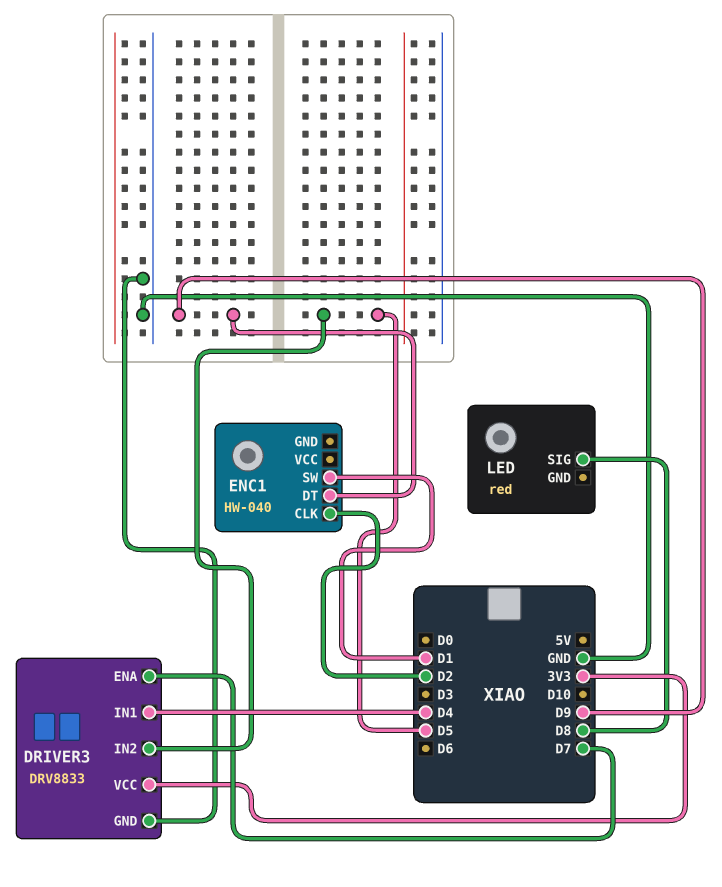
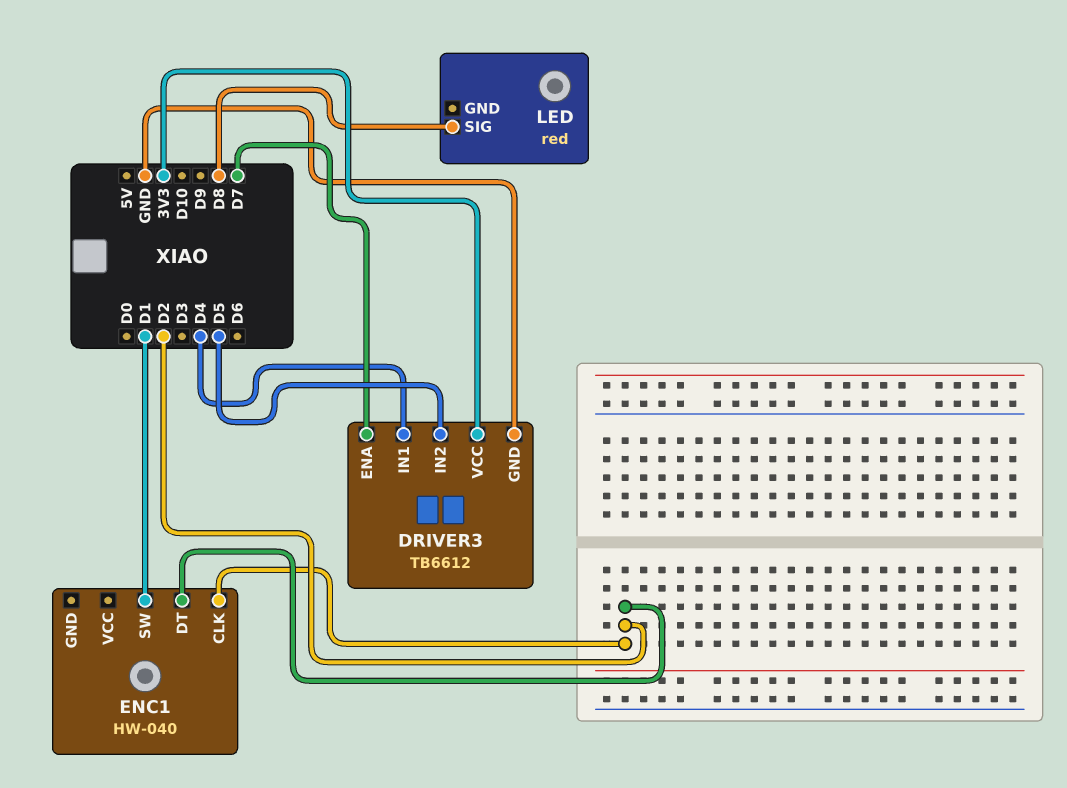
DRIVER3: DRV8833 -> TB6612
ENC1 pin DT: D9 -> D2

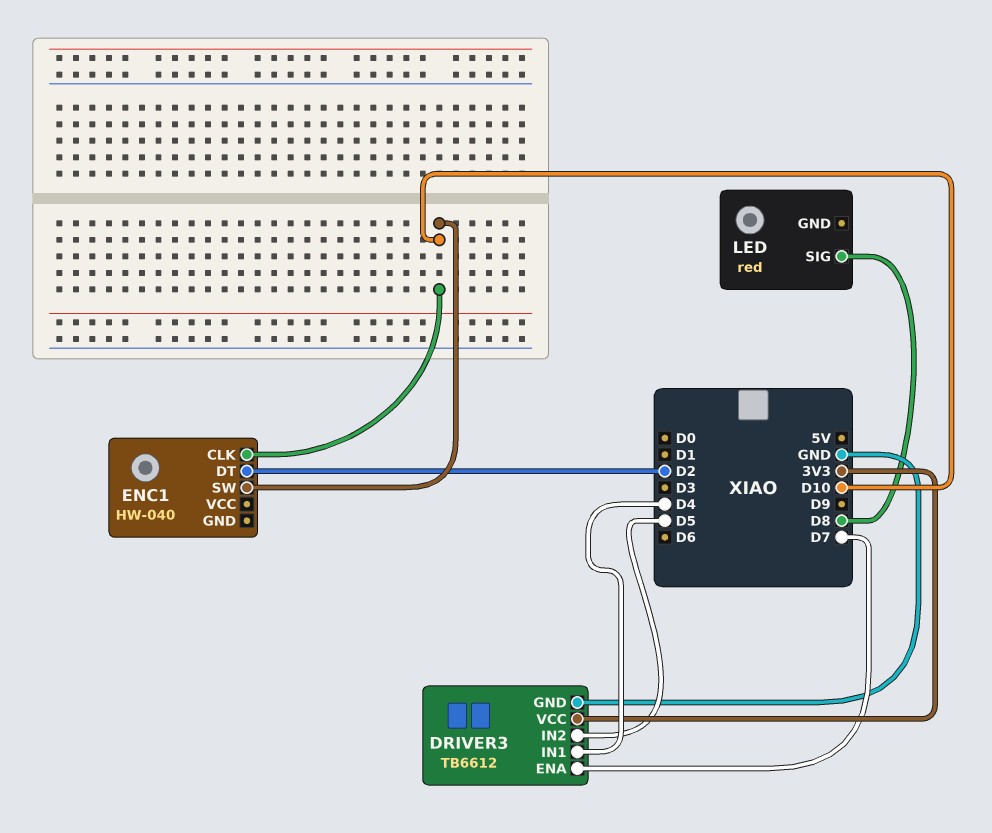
ENC1 pin CLK: D2 -> D10
ENC1 pin SW: D1 -> D10

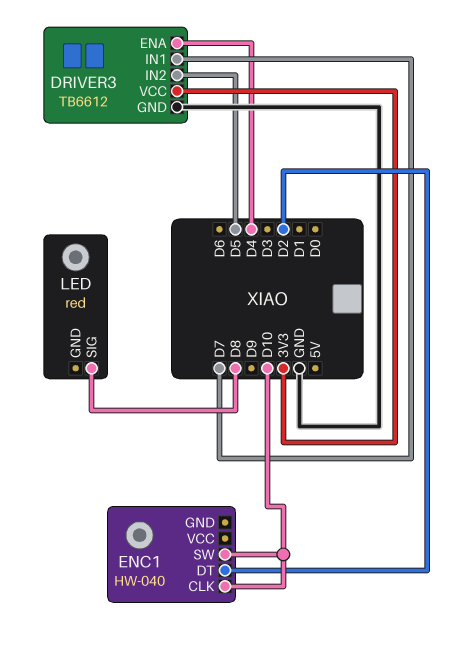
DRIVER3 pin ENA: D7 -> D4
DRIVER3 pin IN1: D4 -> D7

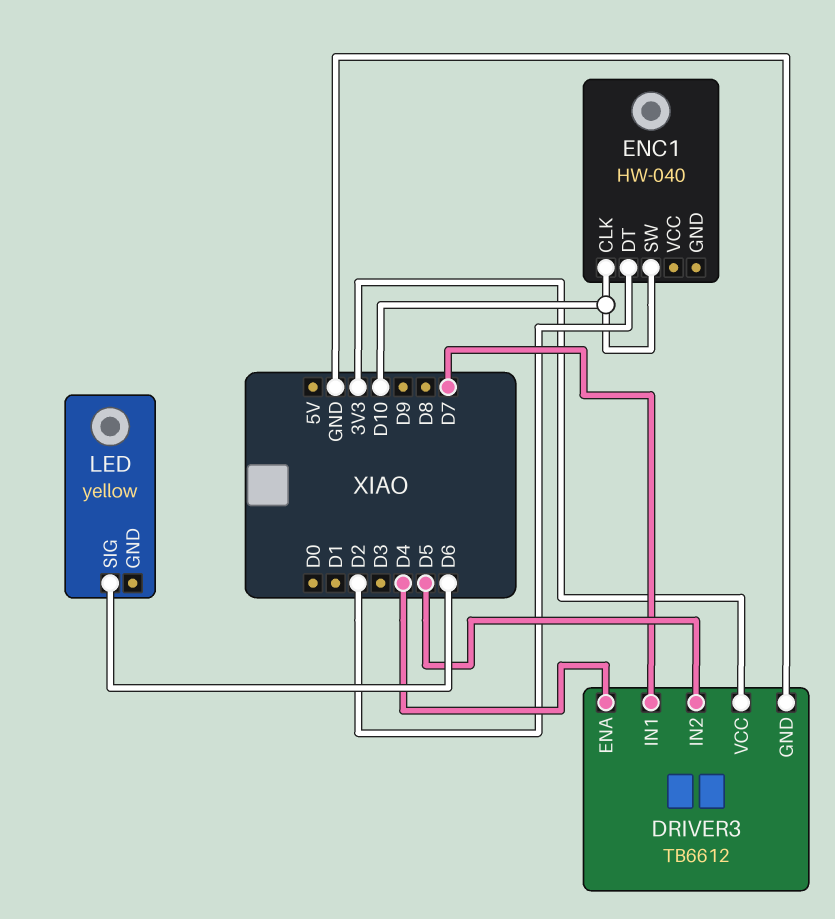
LED: red -> yellow
LED pin SIG: D8 -> D6

